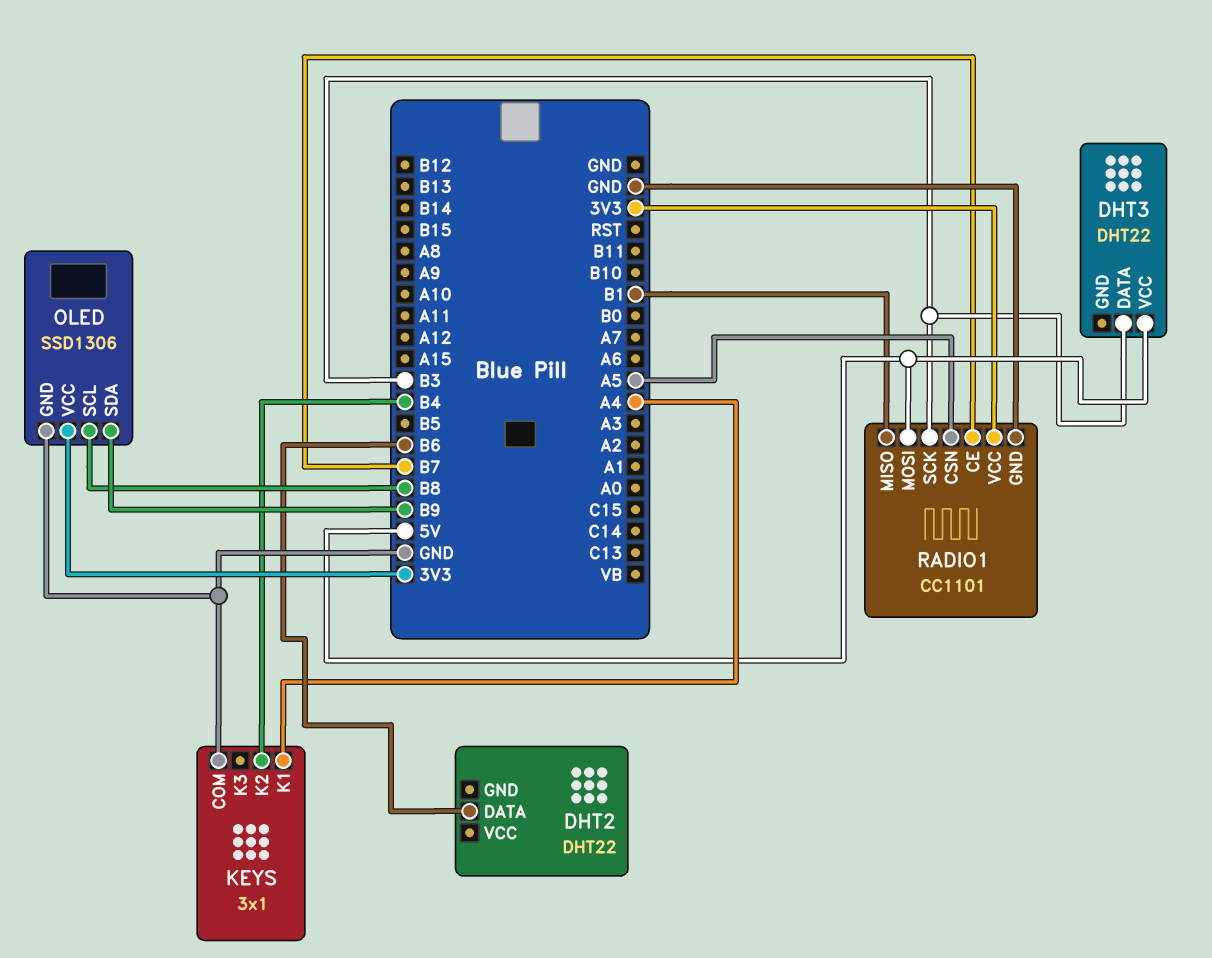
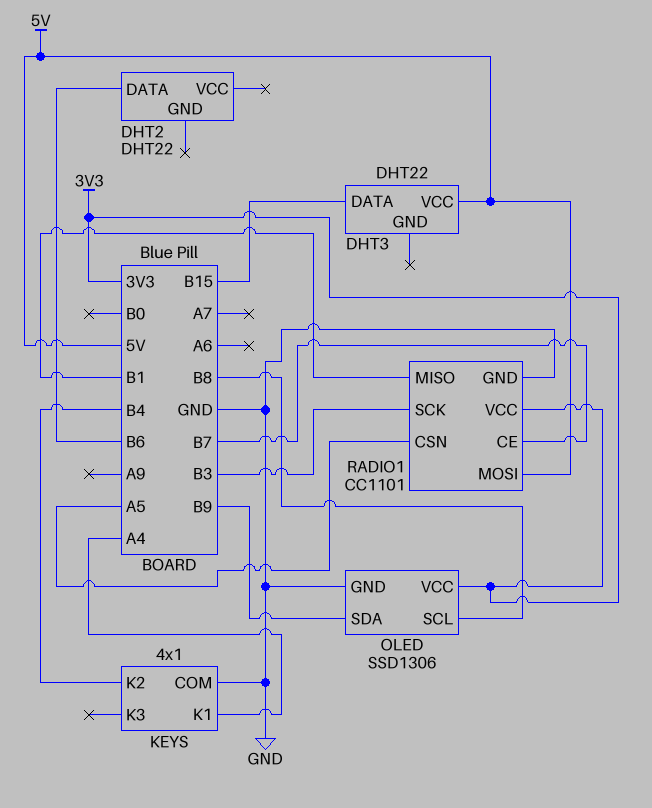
DHT3 pin DATA: B3 -> B15
KEYS: 3x1 -> 4x1

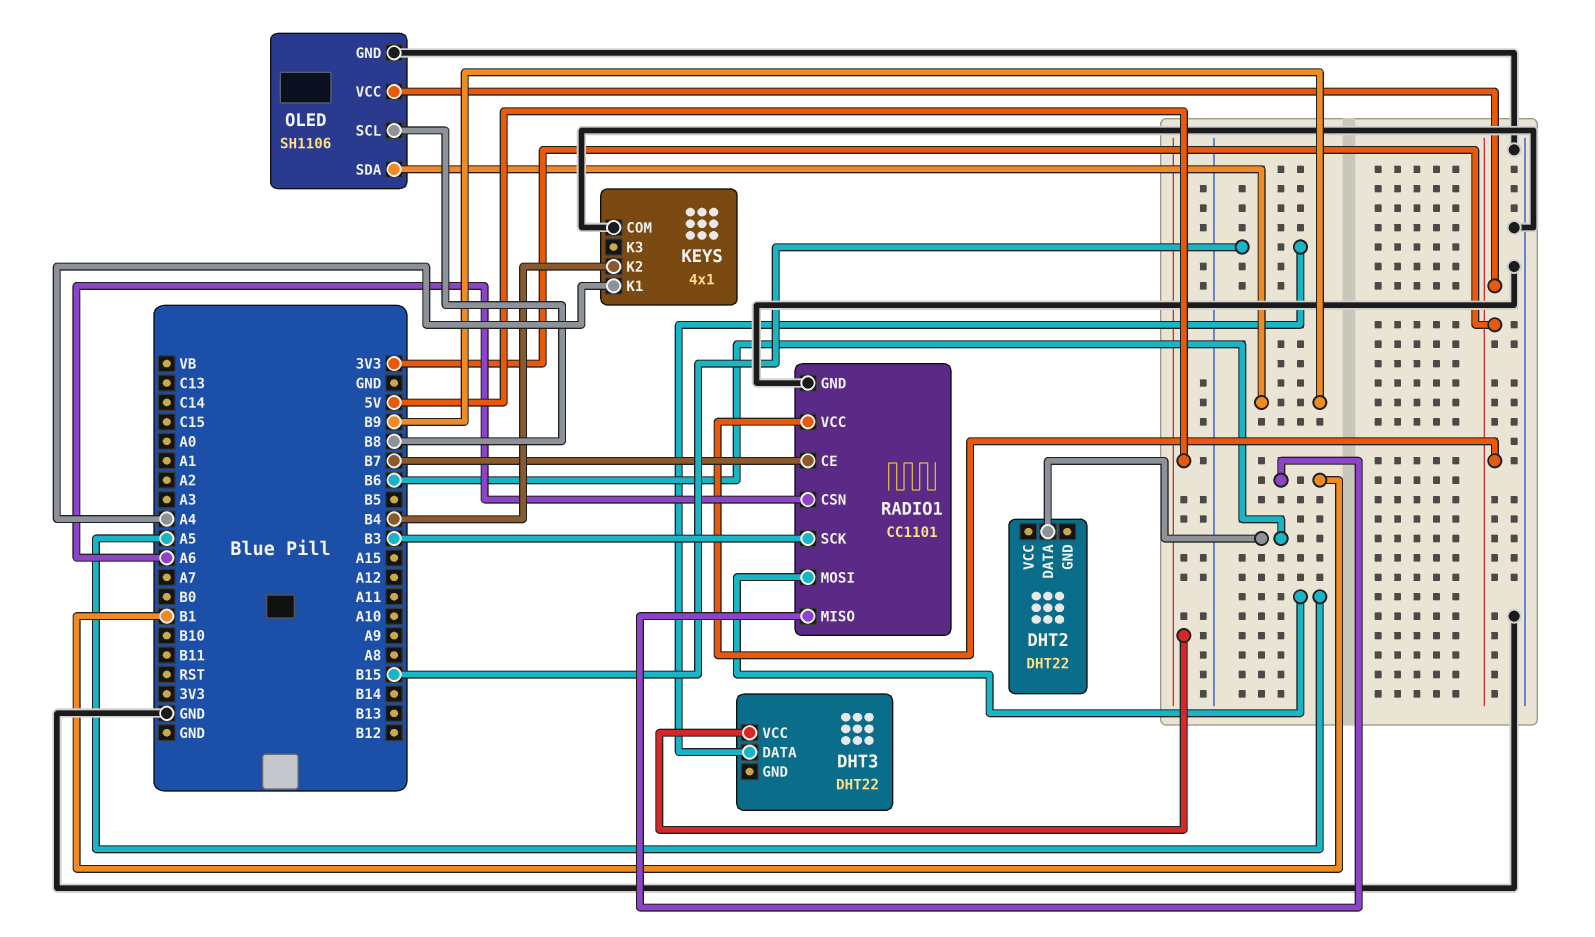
OLED: SSD1306 -> SH1106
RADIO1 pin CSN: A5 -> A6
RADIO1 pin MOSI: 5V -> A5

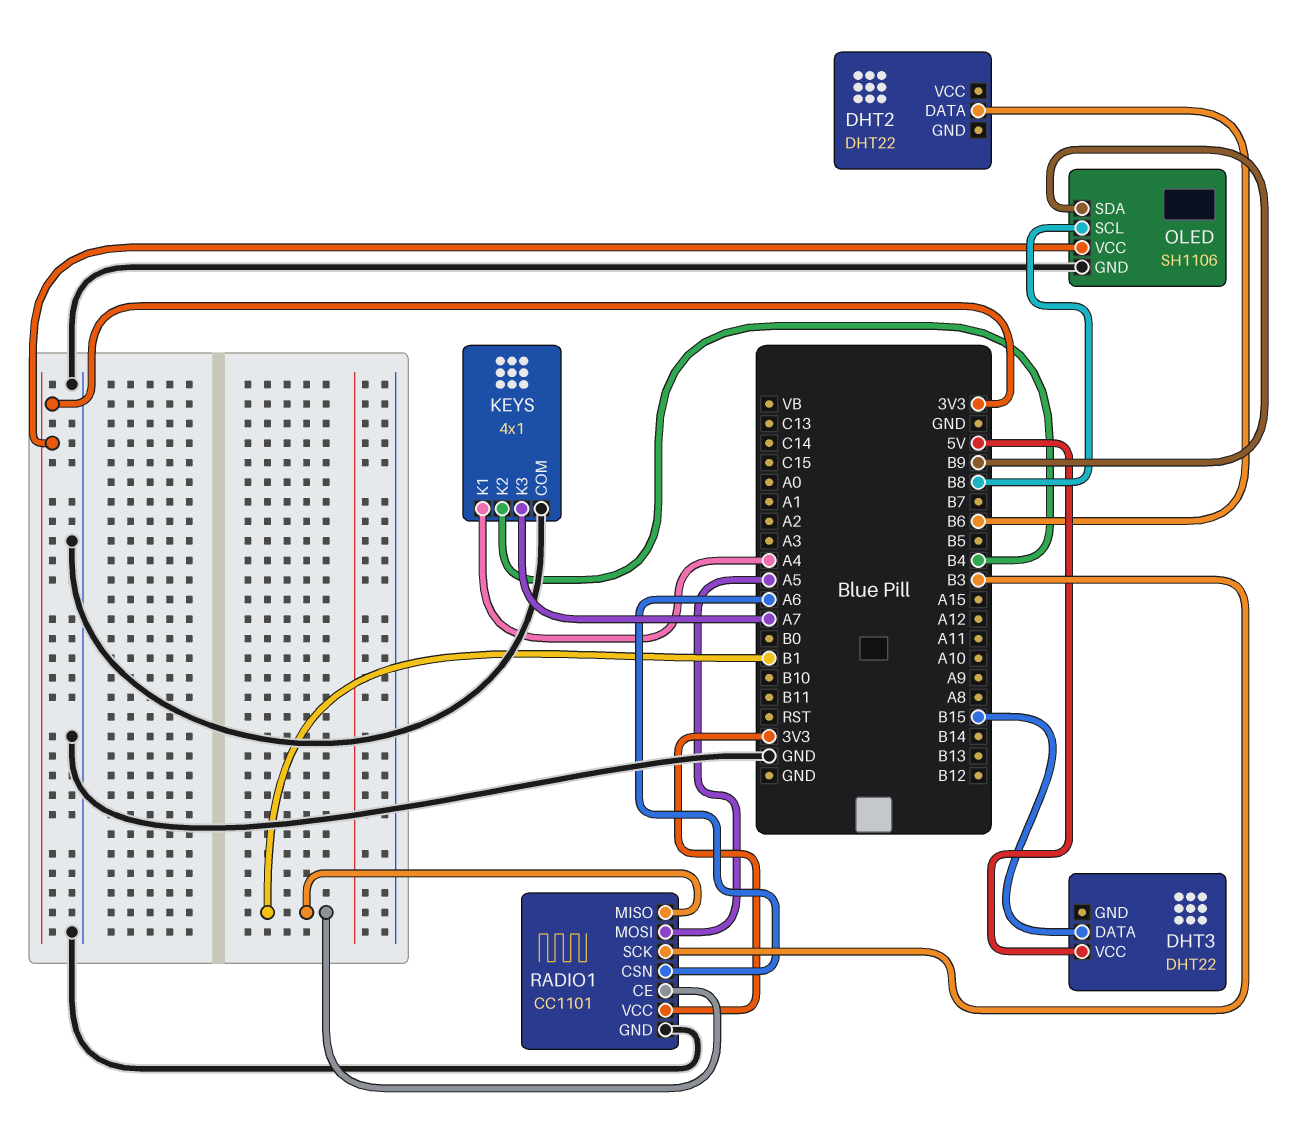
KEYS pin K3: none -> A7
RADIO1 pin CE: B7 -> B1

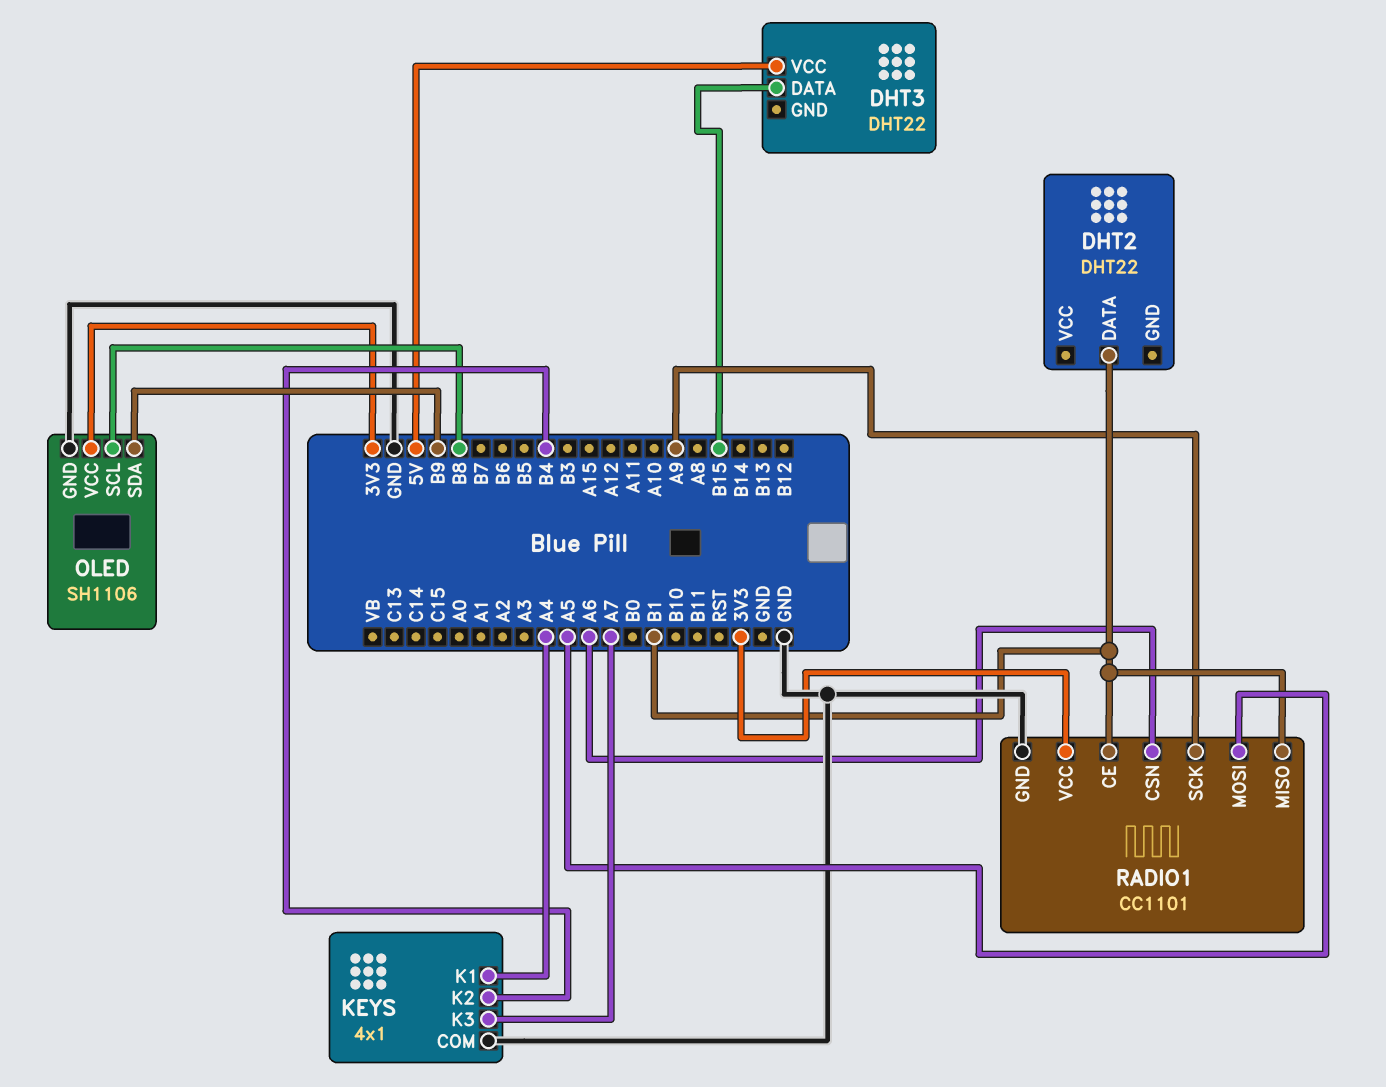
DHT2 pin DATA: B6 -> B1
RADIO1 pin SCK: B3 -> A9

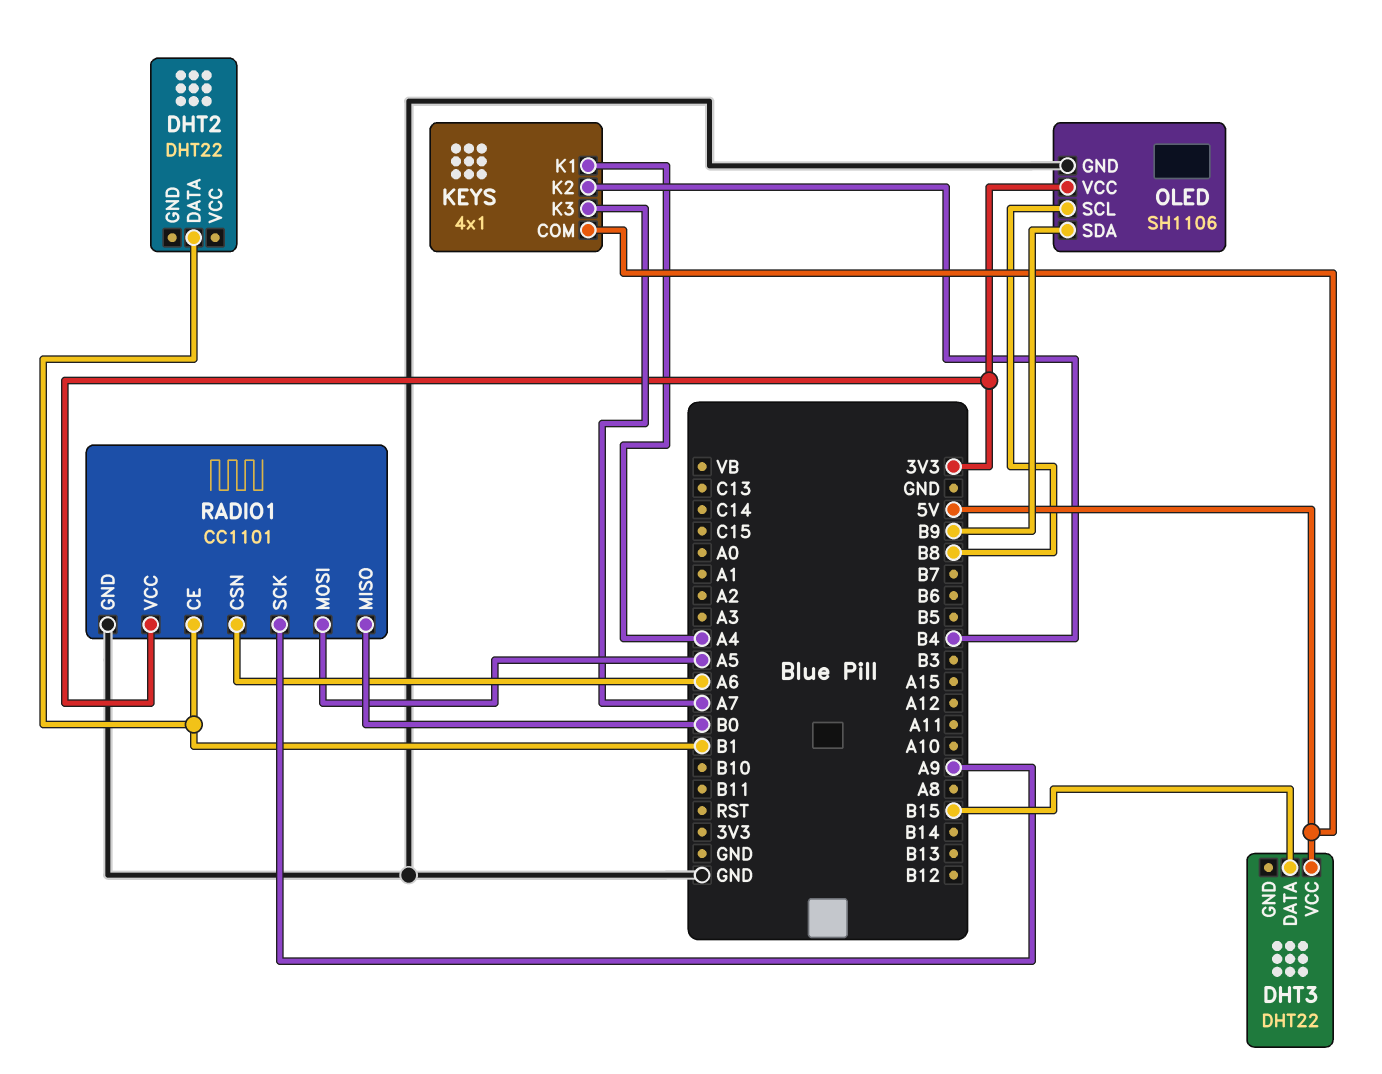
KEYS pin COM: GND -> 5V
RADIO1 pin MISO: B1 -> B0

